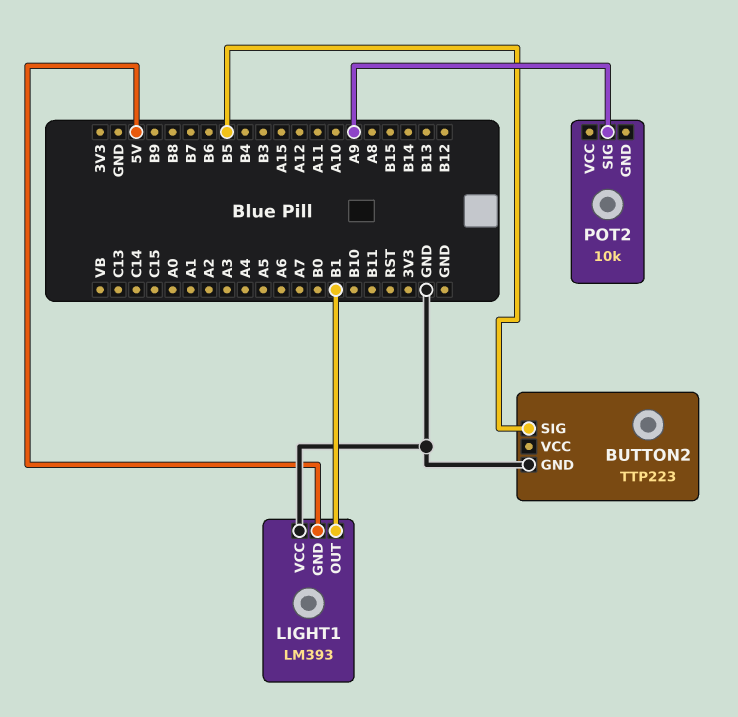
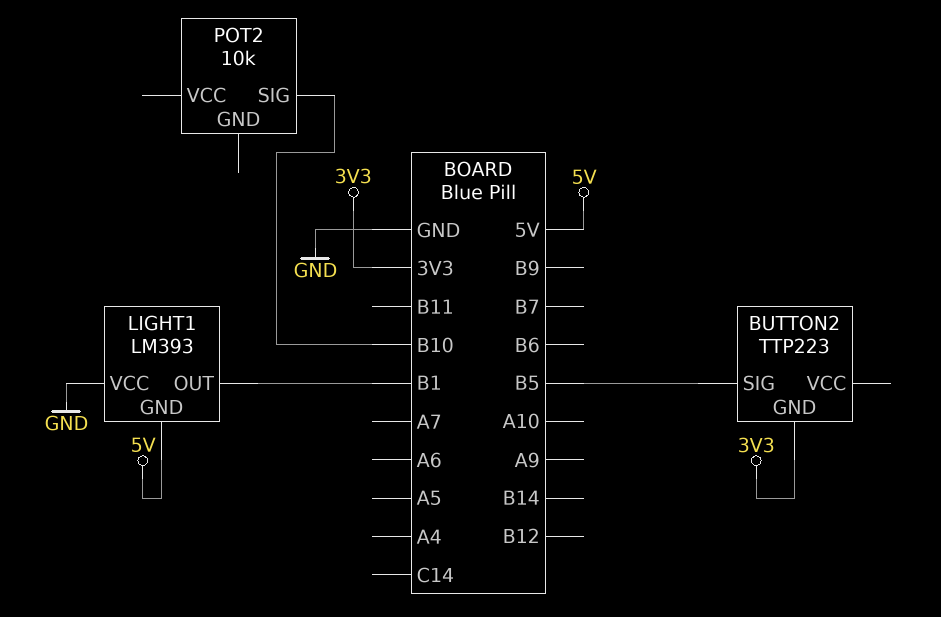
BUTTON2 pin GND: GND -> 3V3
POT2 pin SIG: A9 -> B10

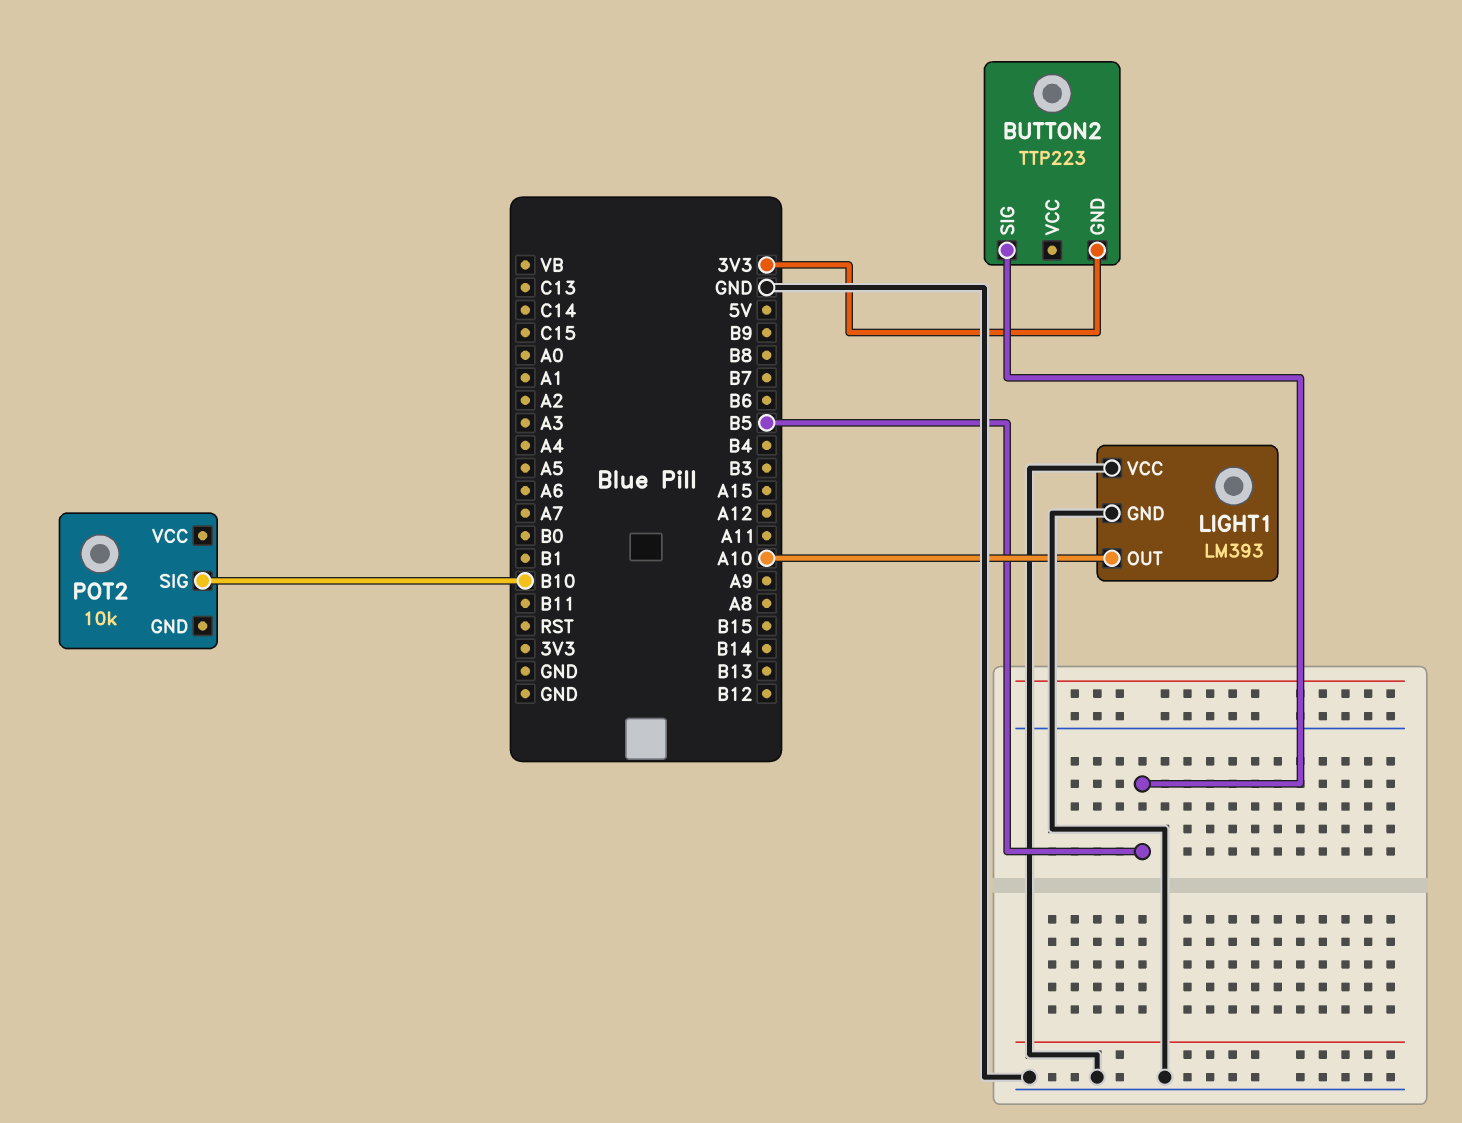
LIGHT1 pin GND: 5V -> GND
LIGHT1 pin OUT: B1 -> A10

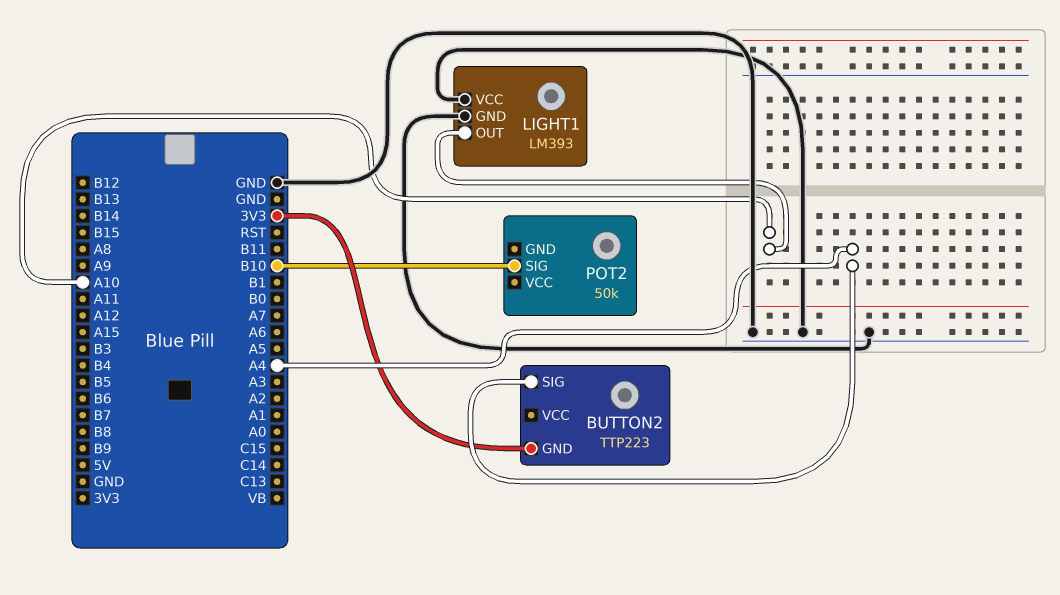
BUTTON2 pin SIG: B5 -> A4
POT2: 10k -> 50k

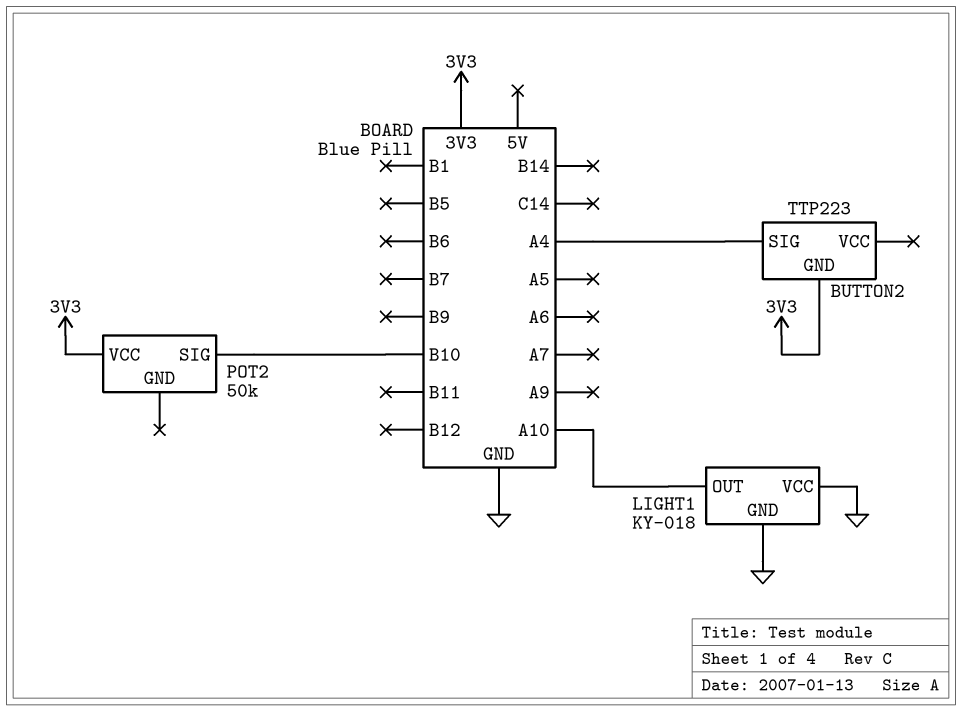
LIGHT1: LM393 -> KY-018
POT2 pin VCC: none -> 3V3

